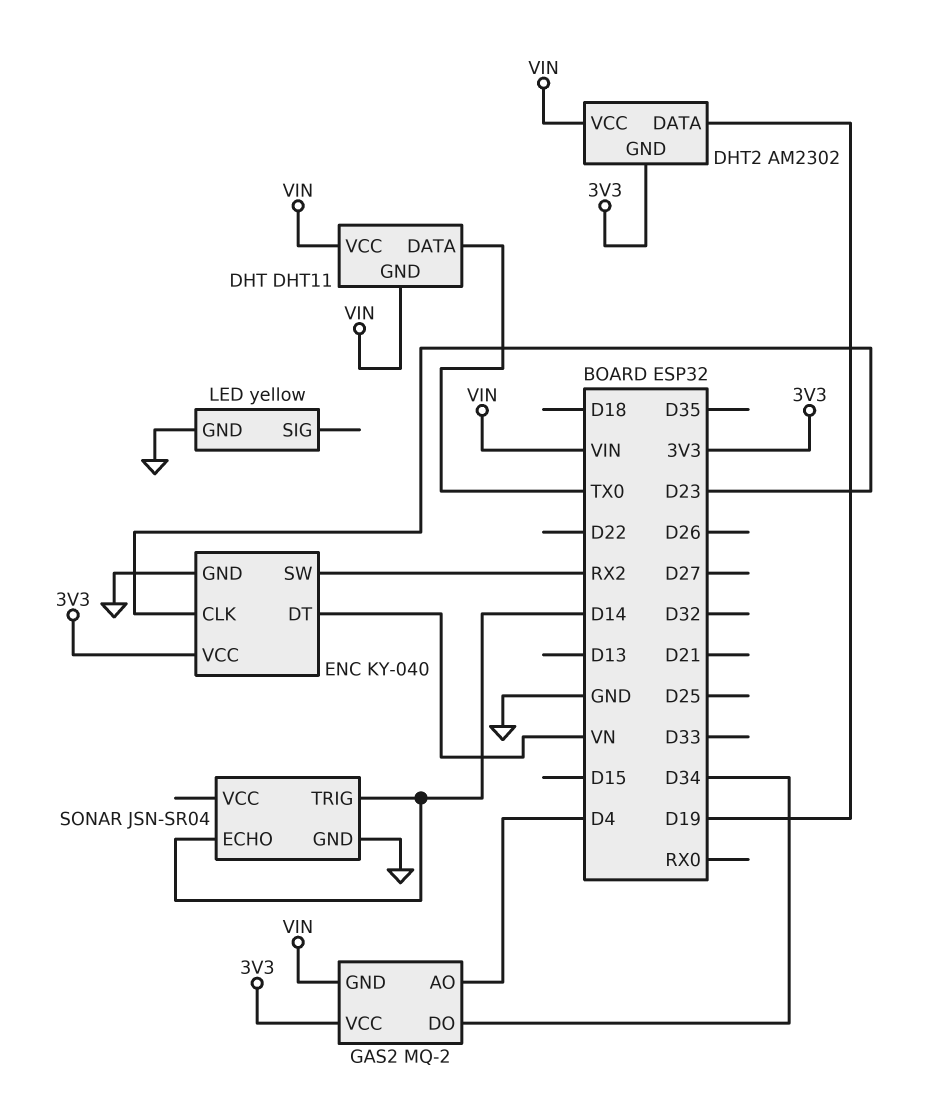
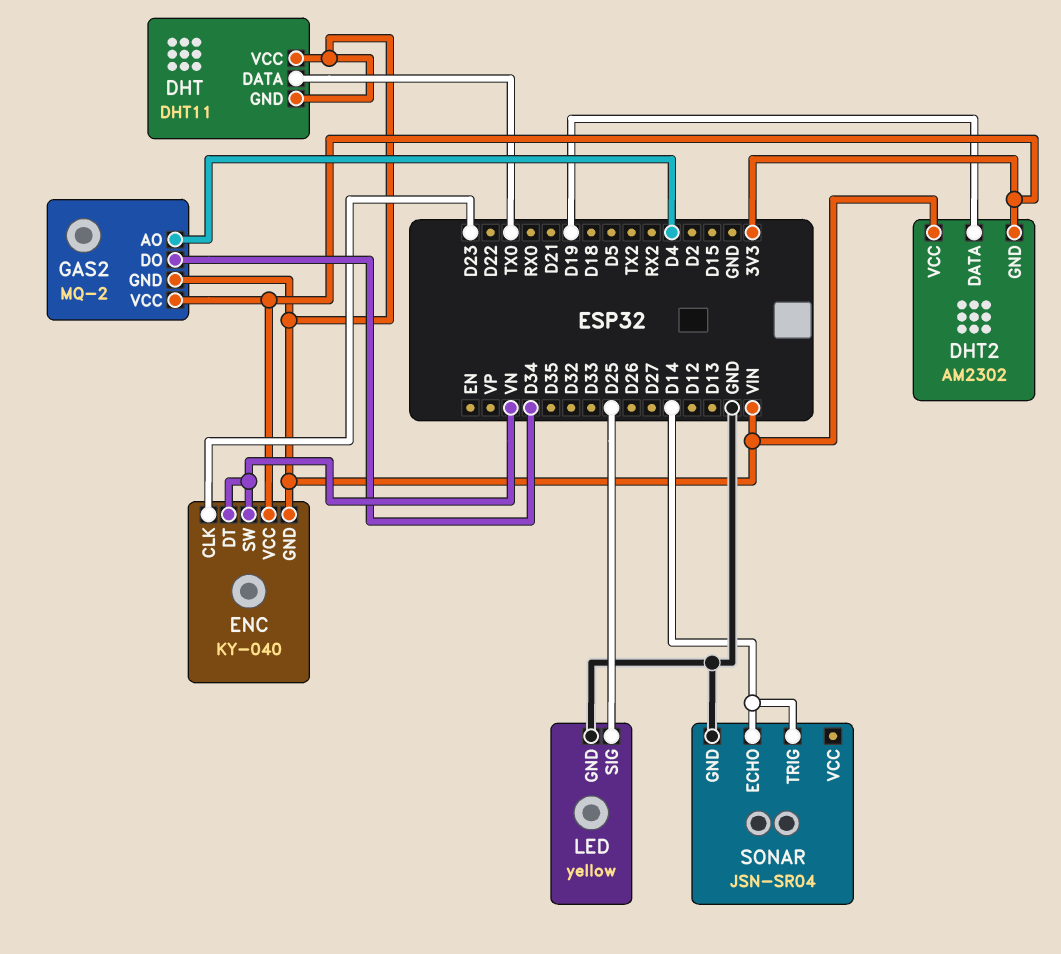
ENC pin GND: GND -> VIN
ENC pin SW: RX2 -> VN
LED pin SIG: none -> D25

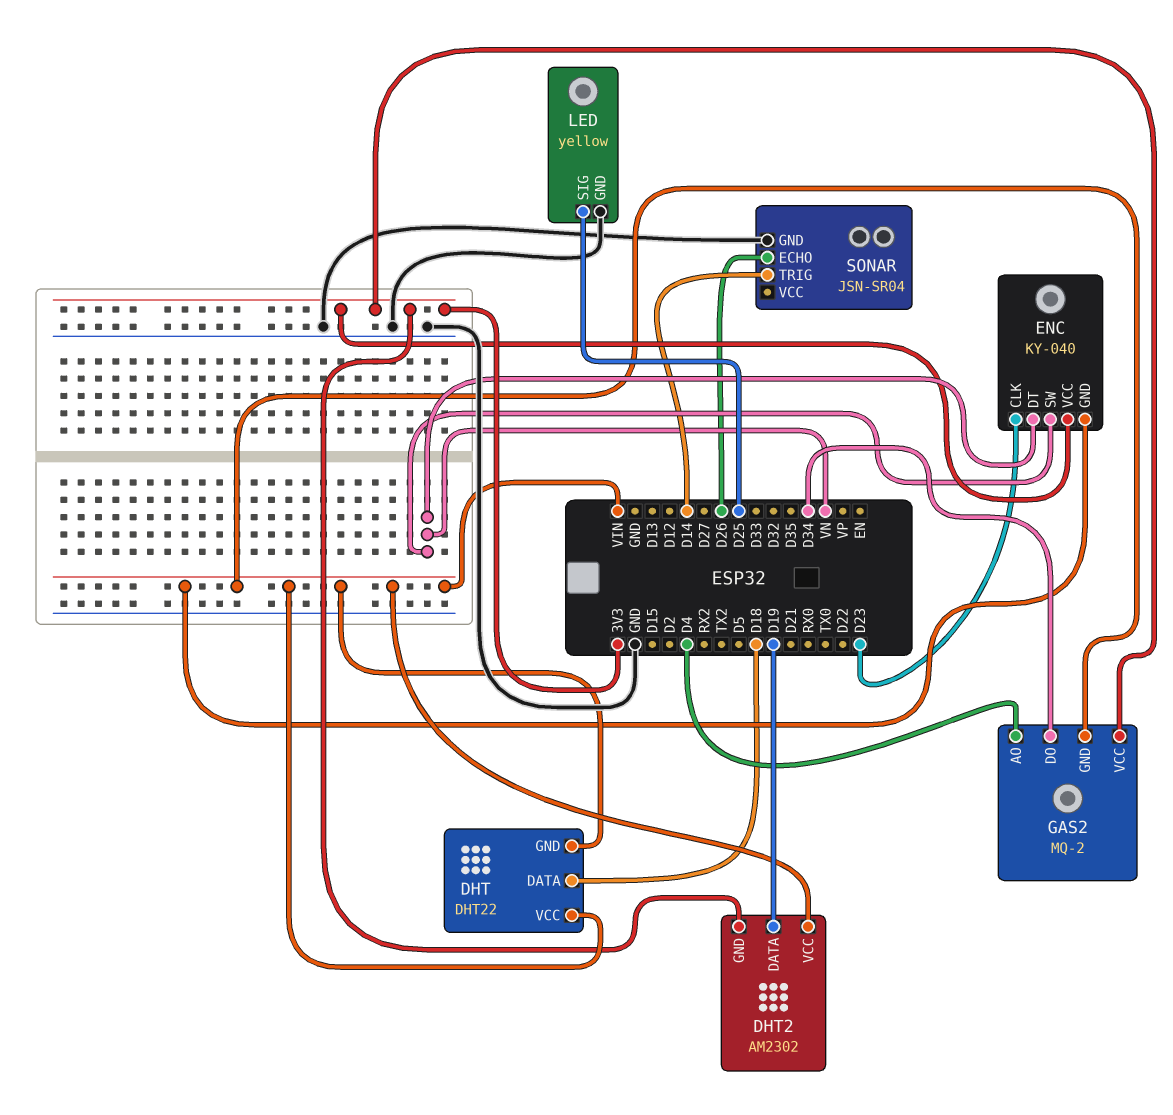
DHT: DHT11 -> DHT22
DHT pin DATA: TX0 -> D18
SONAR pin ECHO: D14 -> D26

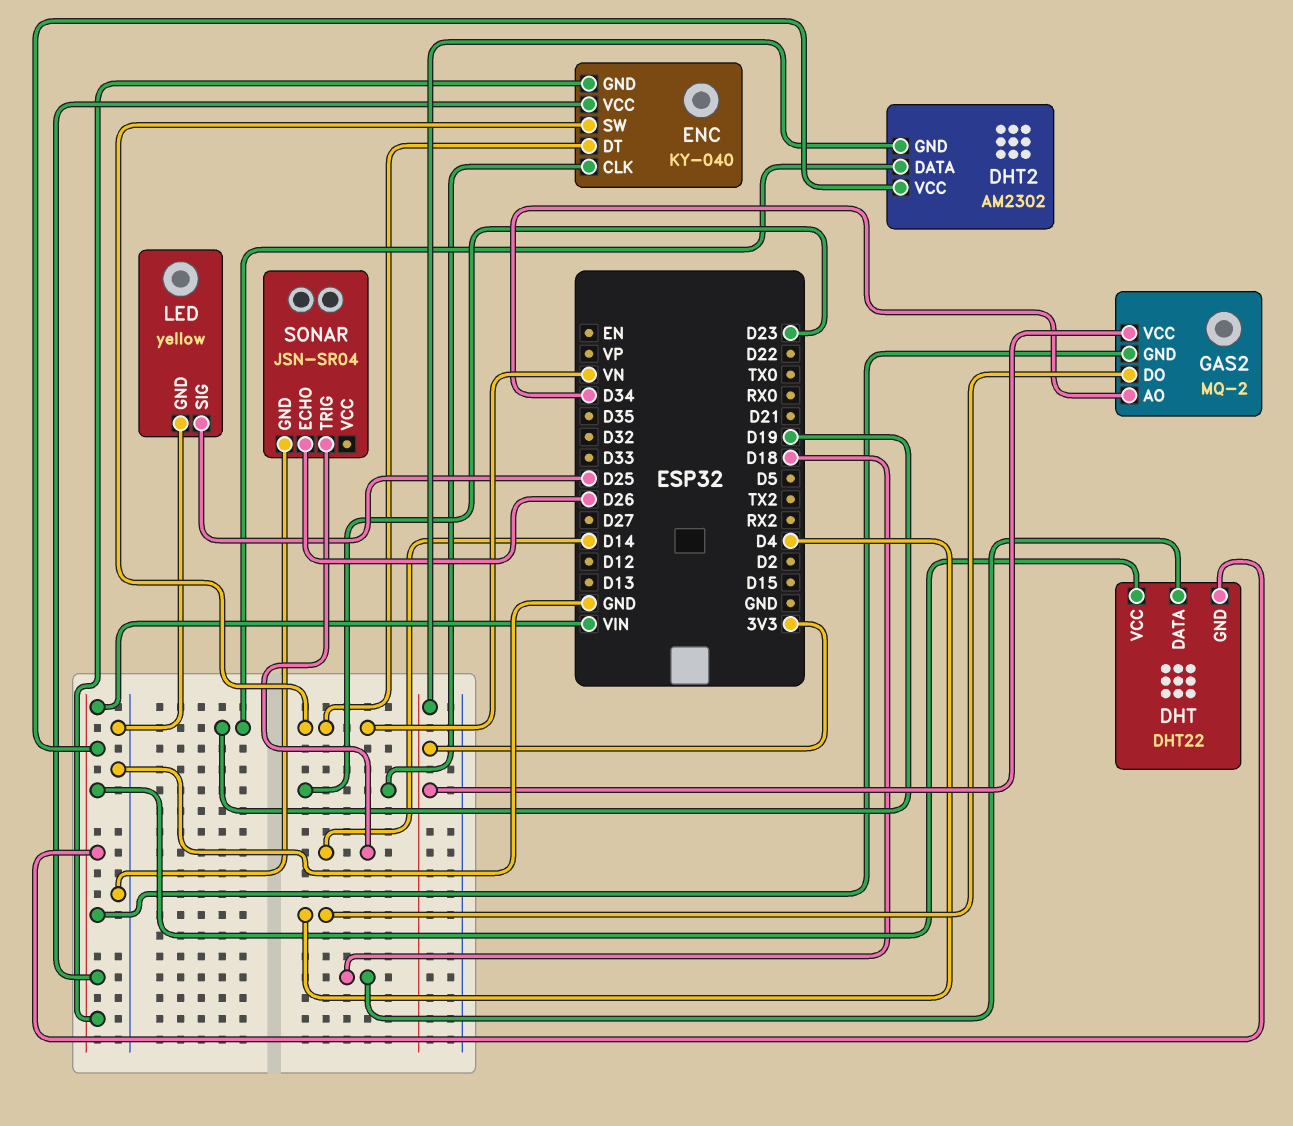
ENC pin VCC: 3V3 -> VIN
GAS2 pin AO: D4 -> D34
GAS2 pin DO: D34 -> D4

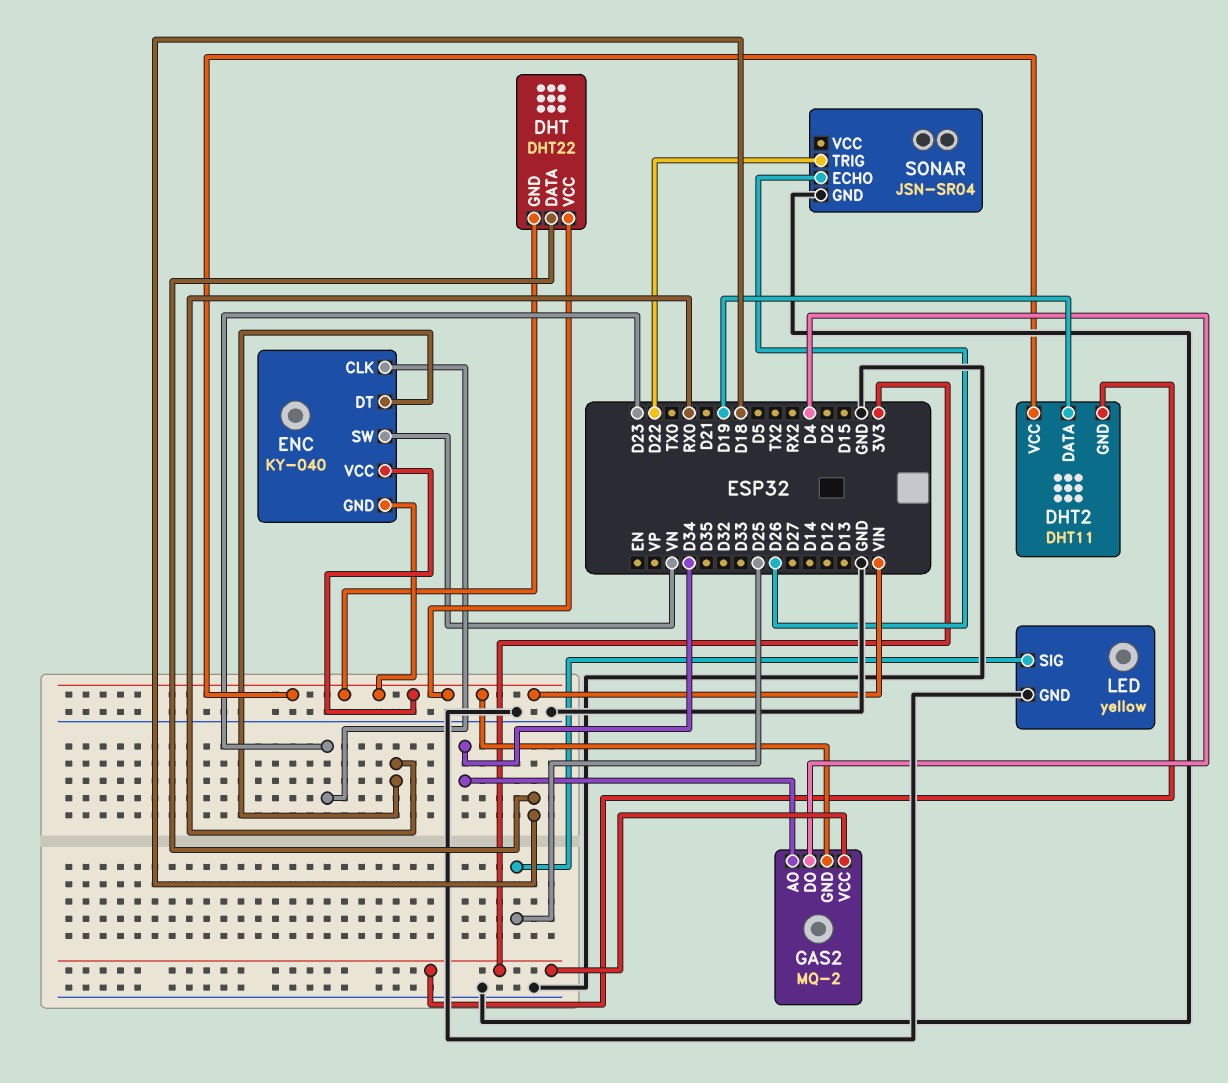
DHT2: AM2302 -> DHT11
ENC pin DT: VN -> RX0
SONAR pin TRIG: D14 -> D22

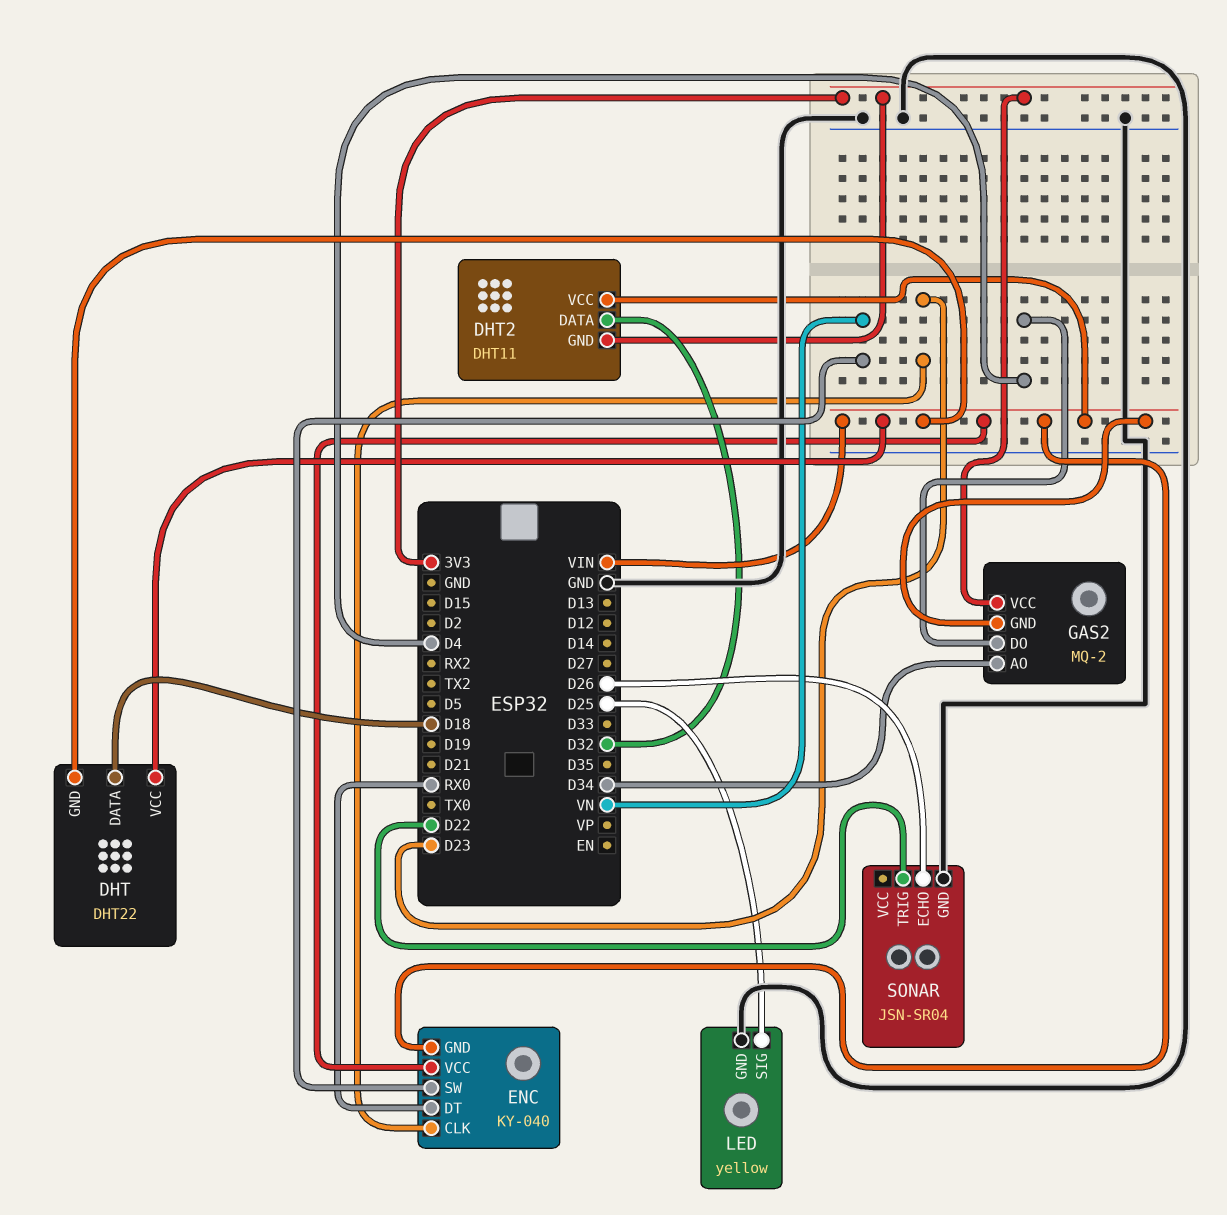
DHT2 pin DATA: D19 -> D32

